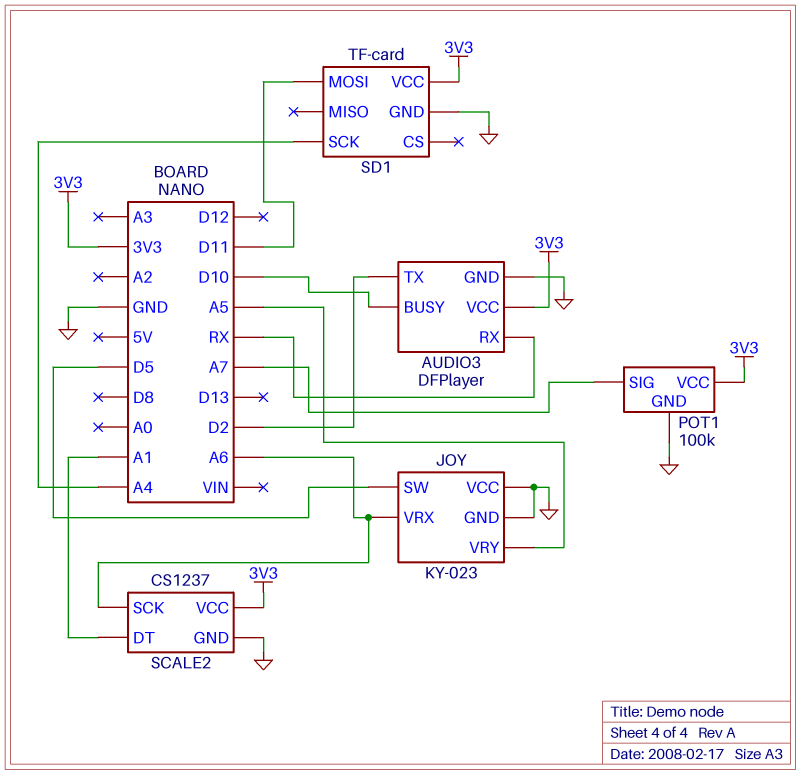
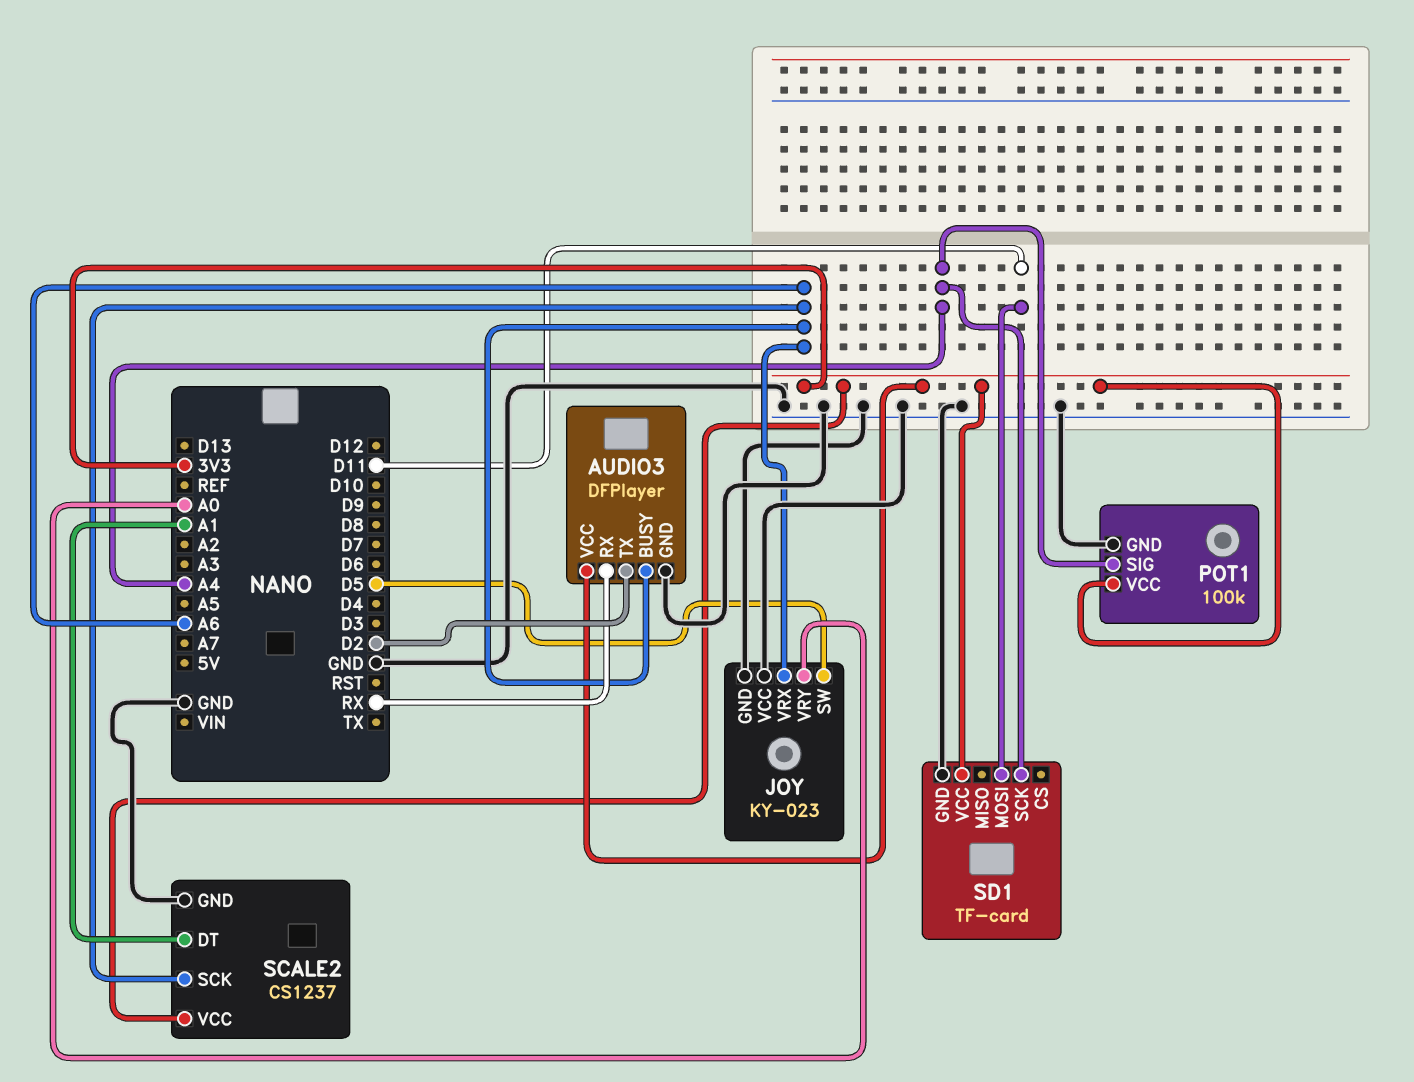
AUDIO3 pin BUSY: D10 -> A6
JOY pin VRY: A5 -> A0
POT1 pin SIG: A7 -> A4

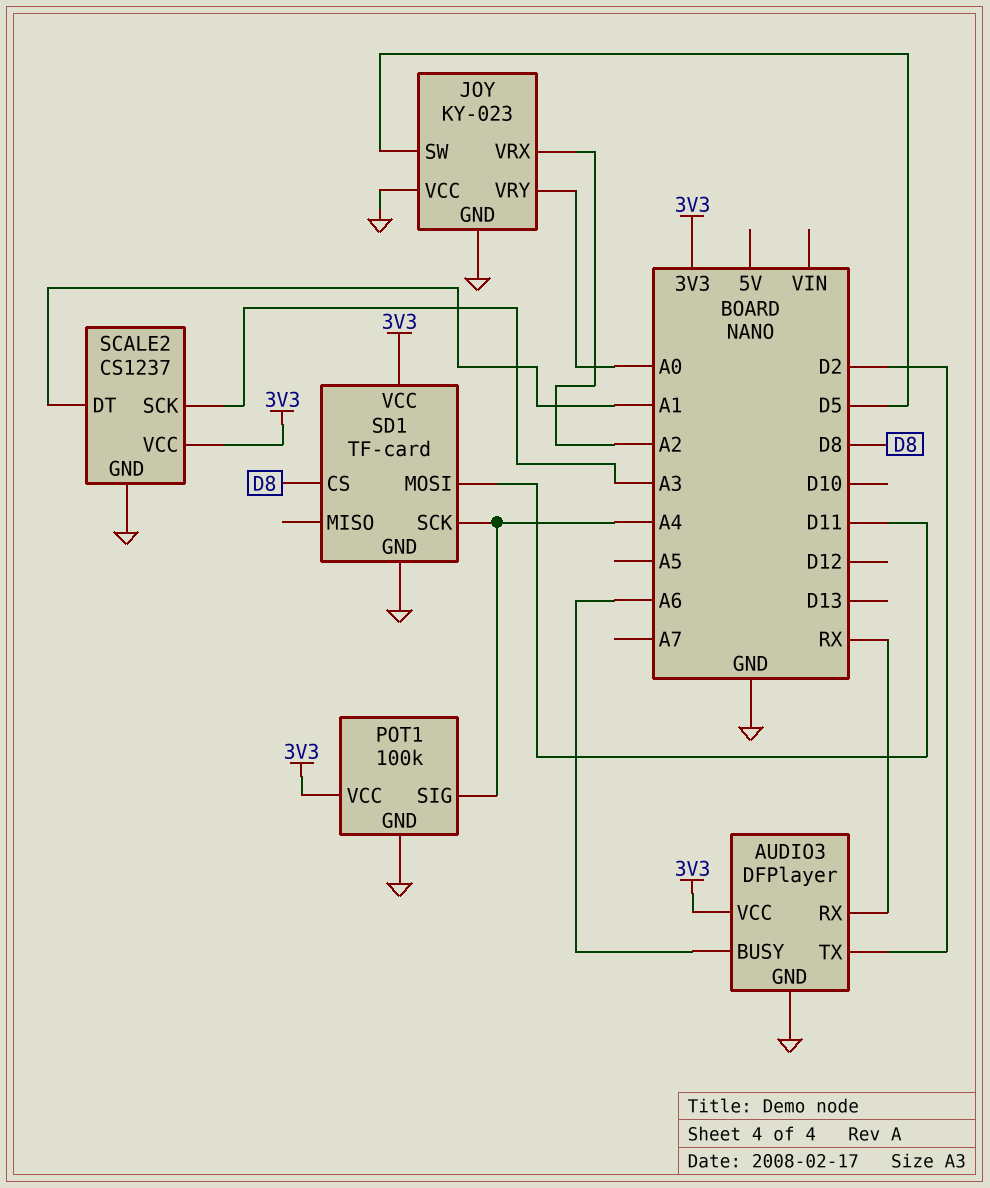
JOY pin VRX: A6 -> A2
SCALE2 pin SCK: A6 -> A3
SD1 pin CS: none -> D8

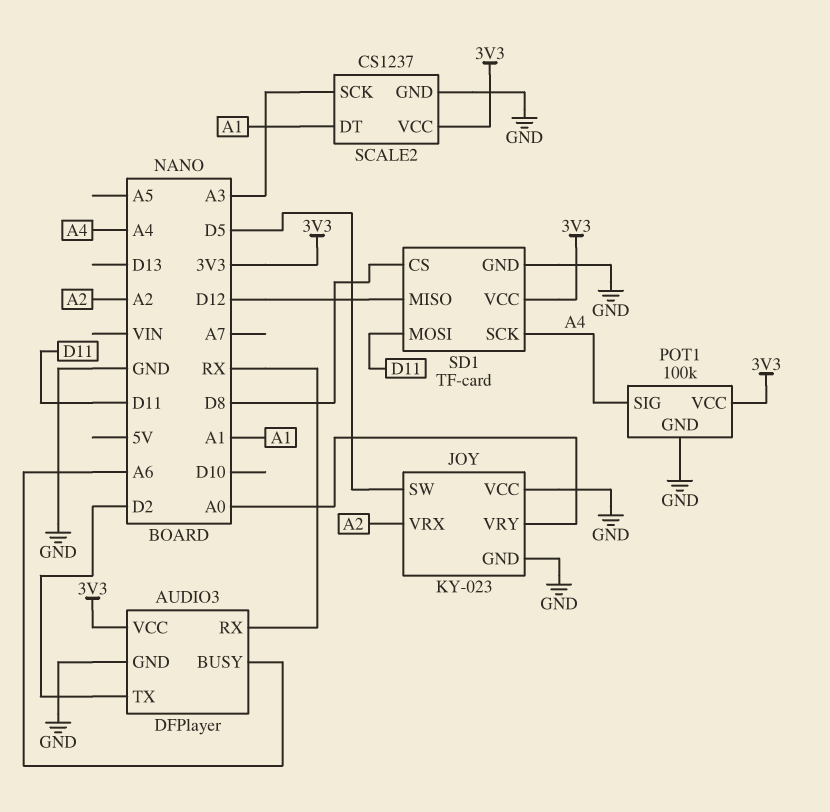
SD1 pin MISO: none -> D12

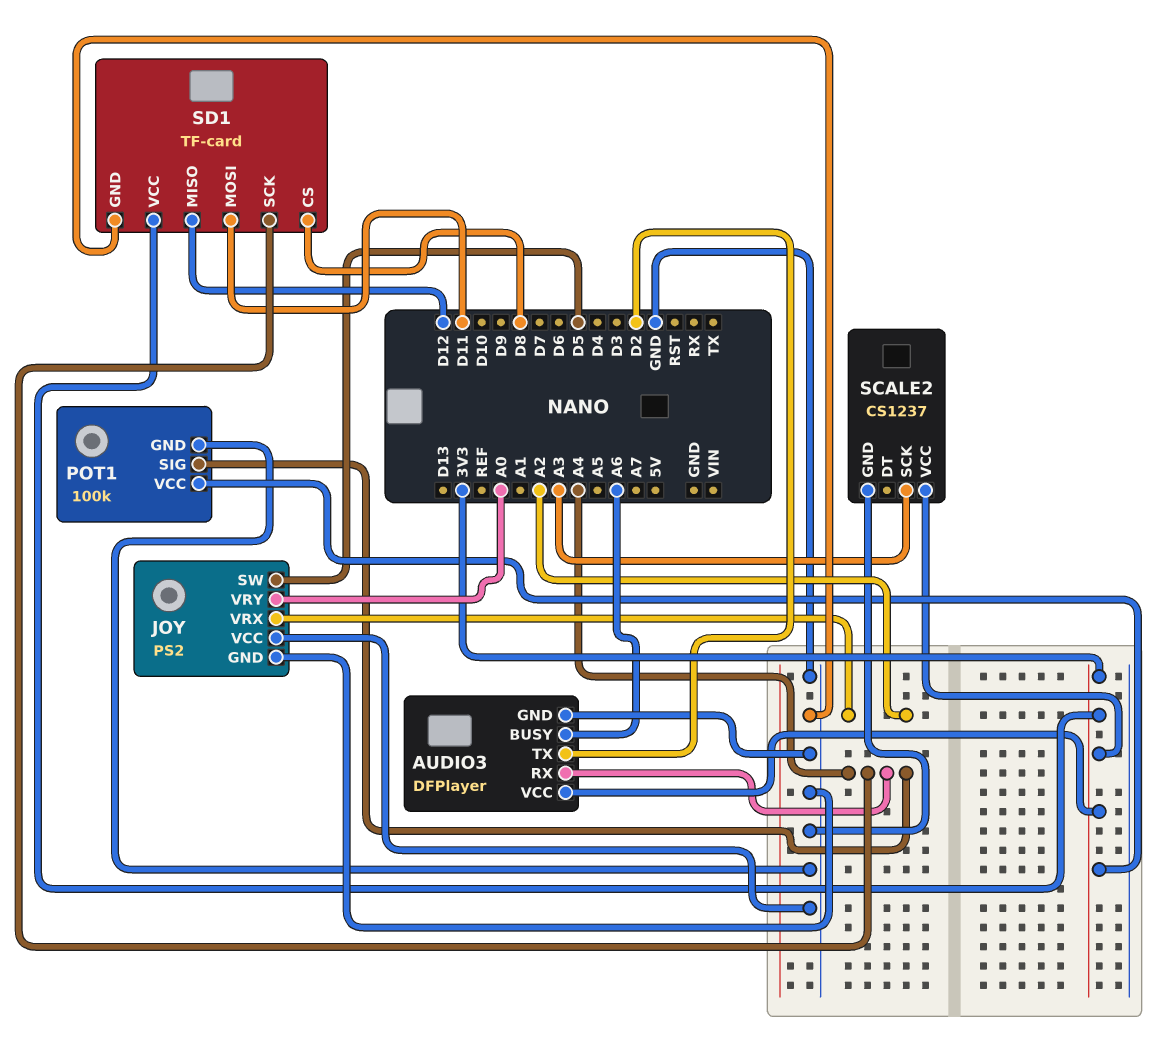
AUDIO3 pin RX: RX -> A4
JOY: KY-023 -> PS2
SCALE2 pin DT: A1 -> none

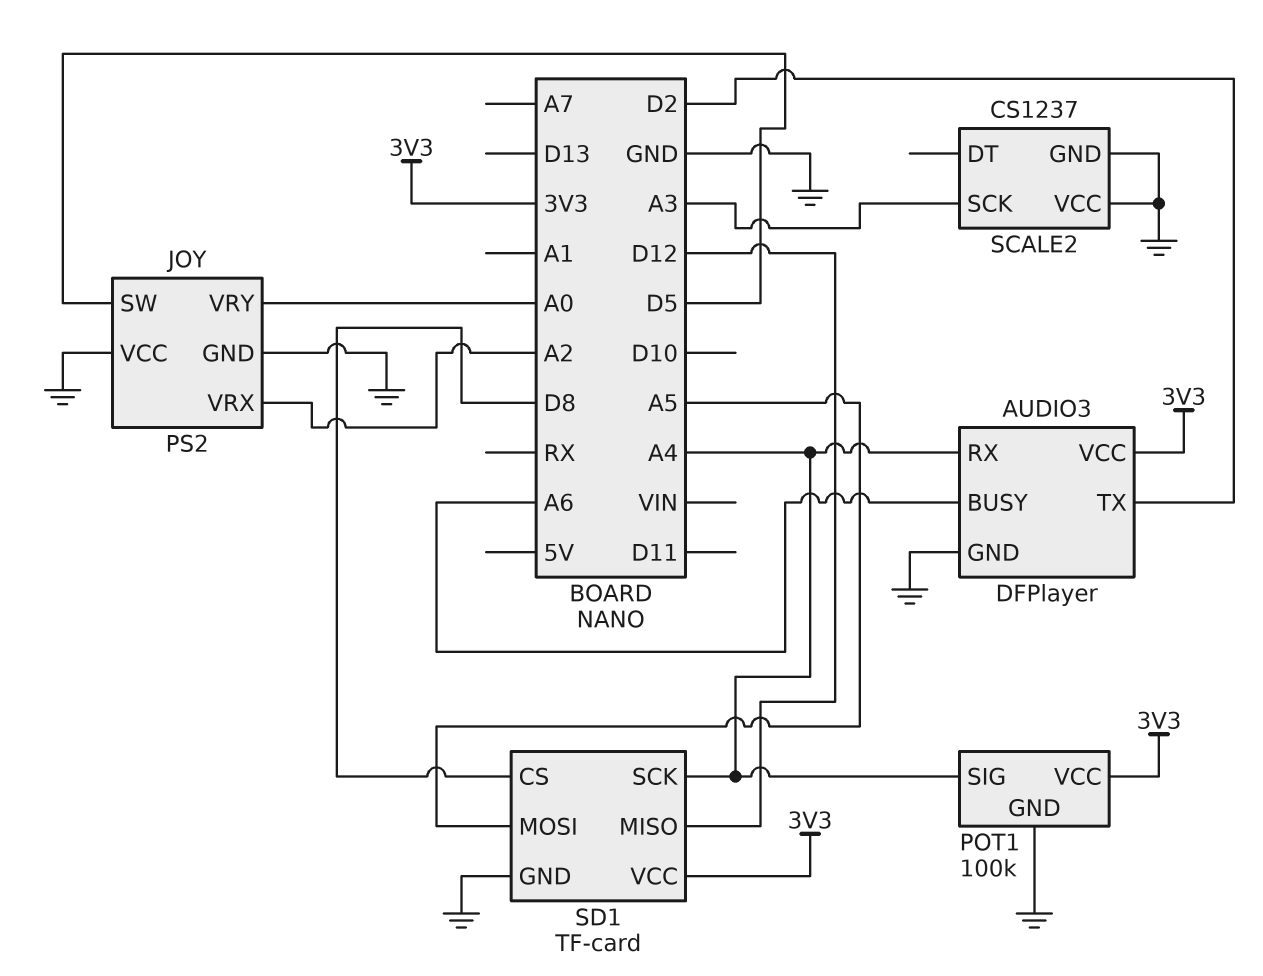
SCALE2 pin VCC: 3V3 -> GND
SD1 pin MOSI: D11 -> A5

